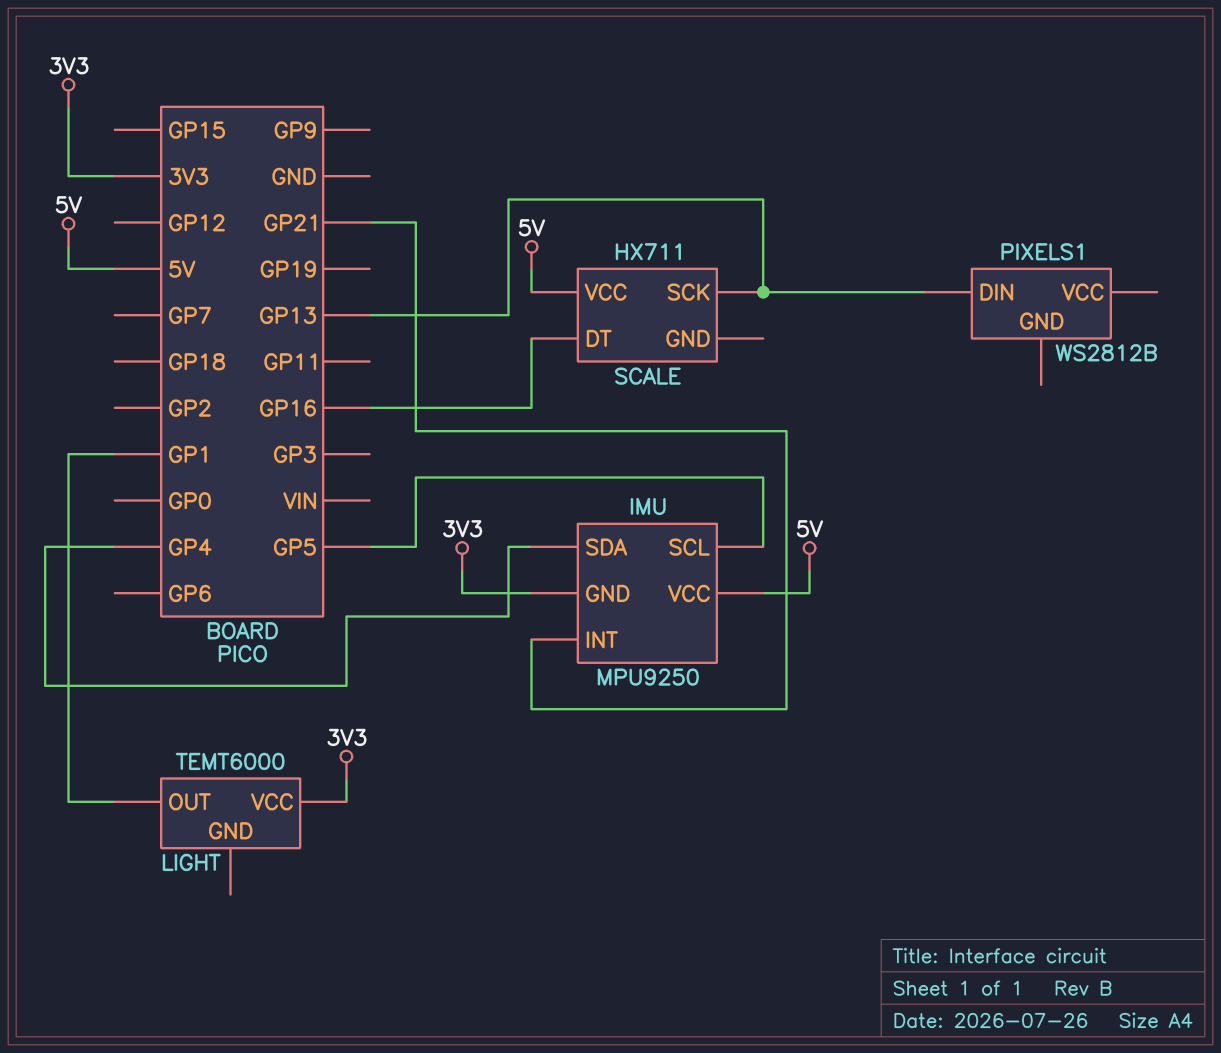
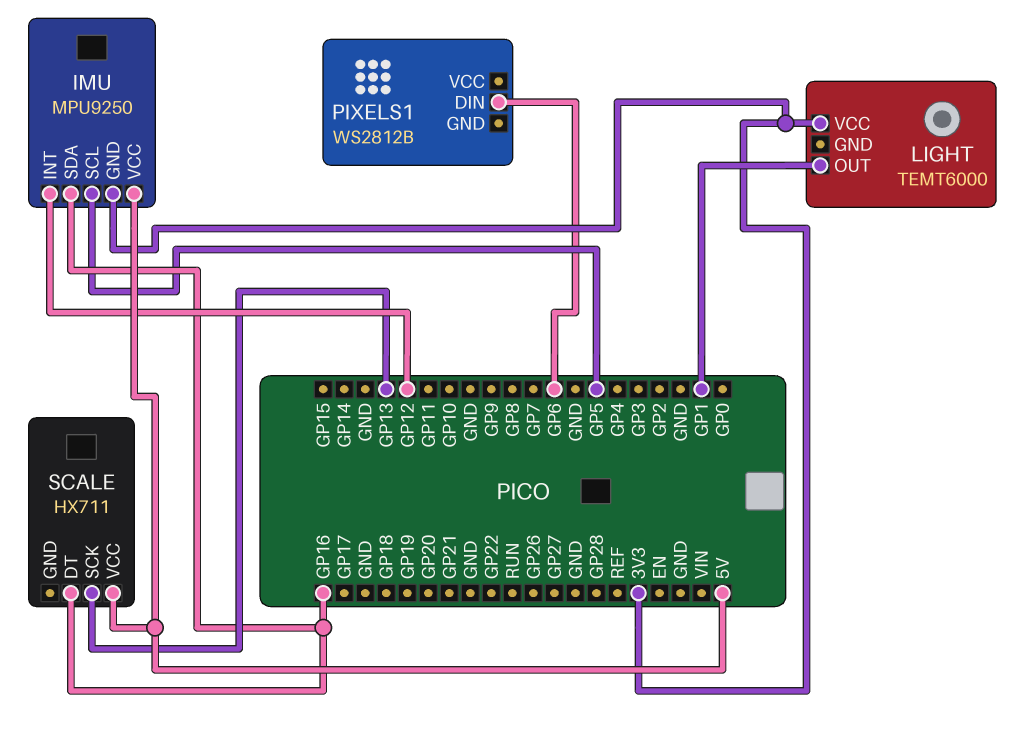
IMU pin INT: GP21 -> GP12
IMU pin SDA: GP4 -> GP16
PIXELS1 pin DIN: GP13 -> GP6

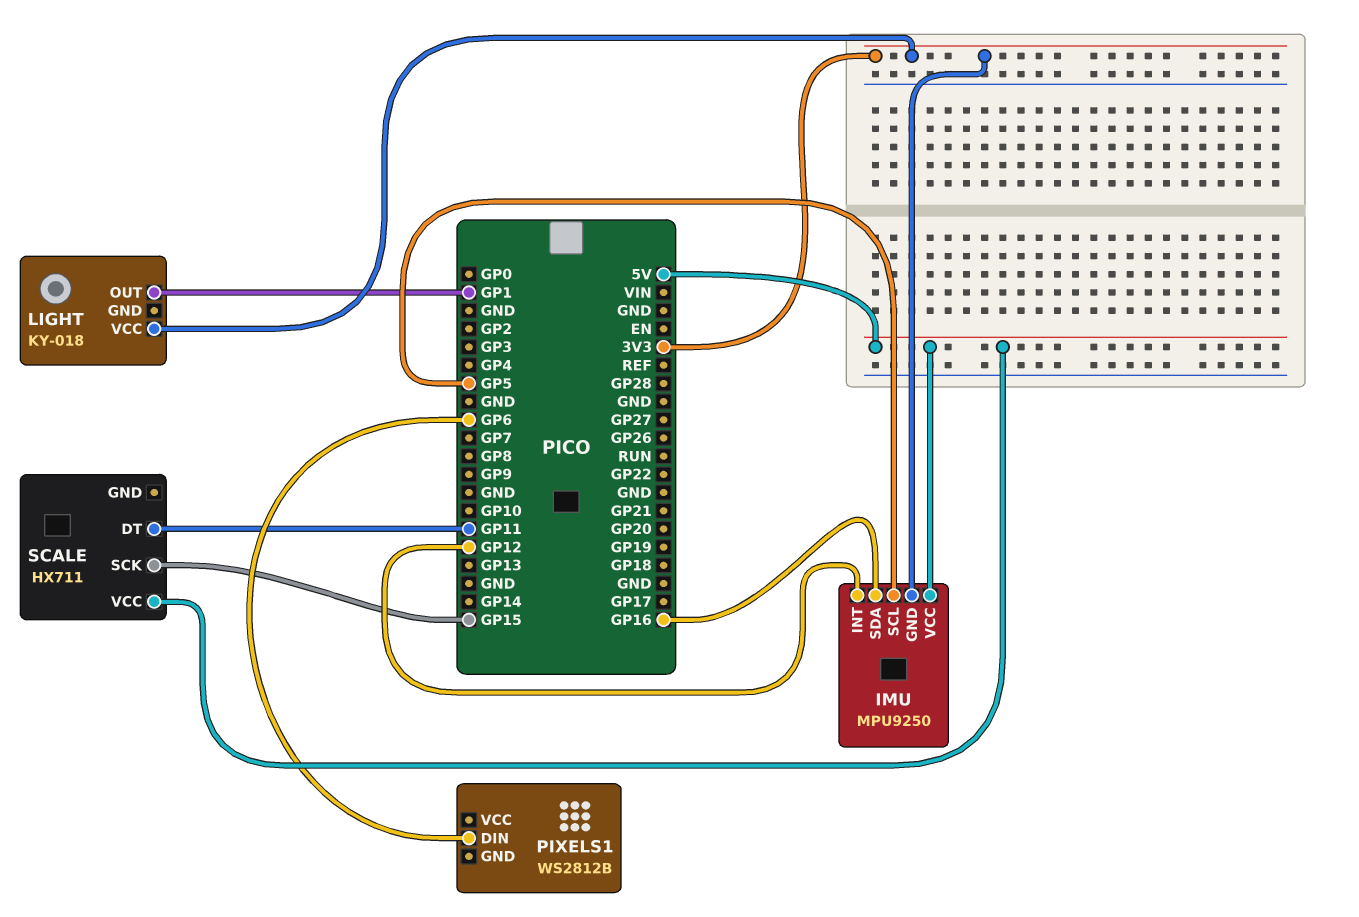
LIGHT: TEMT6000 -> KY-018
SCALE pin DT: GP16 -> GP11
SCALE pin SCK: GP13 -> GP15

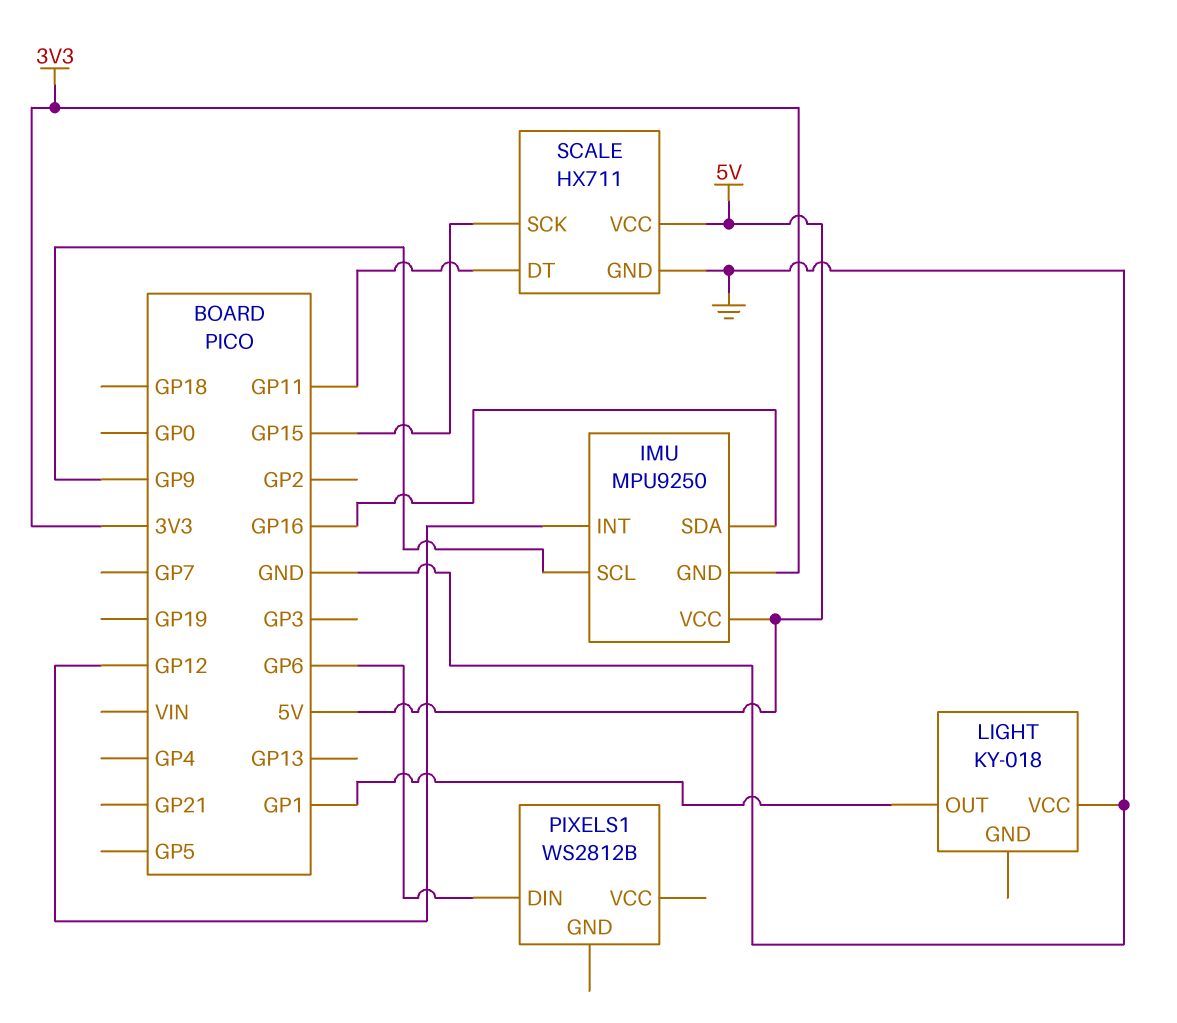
IMU pin SCL: GP5 -> GP9
LIGHT pin VCC: 3V3 -> GND
SCALE pin GND: none -> GND

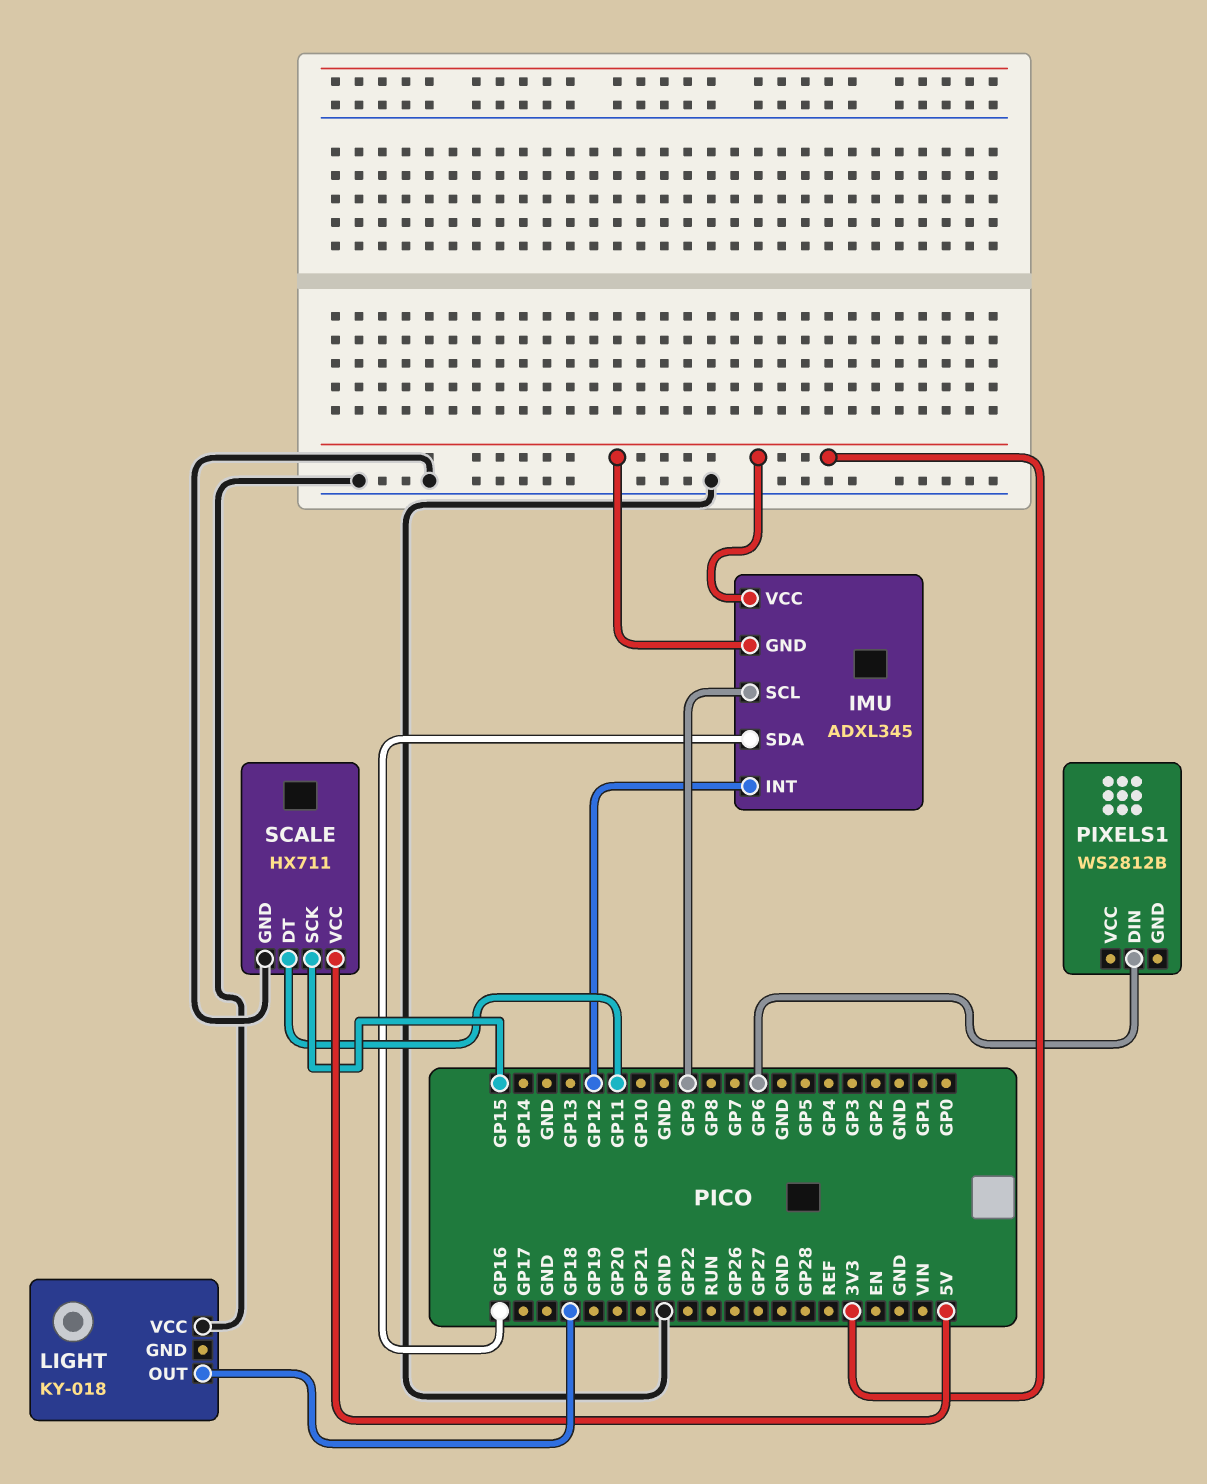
IMU: MPU9250 -> ADXL345
IMU pin VCC: 5V -> 3V3
LIGHT pin OUT: GP1 -> GP18

